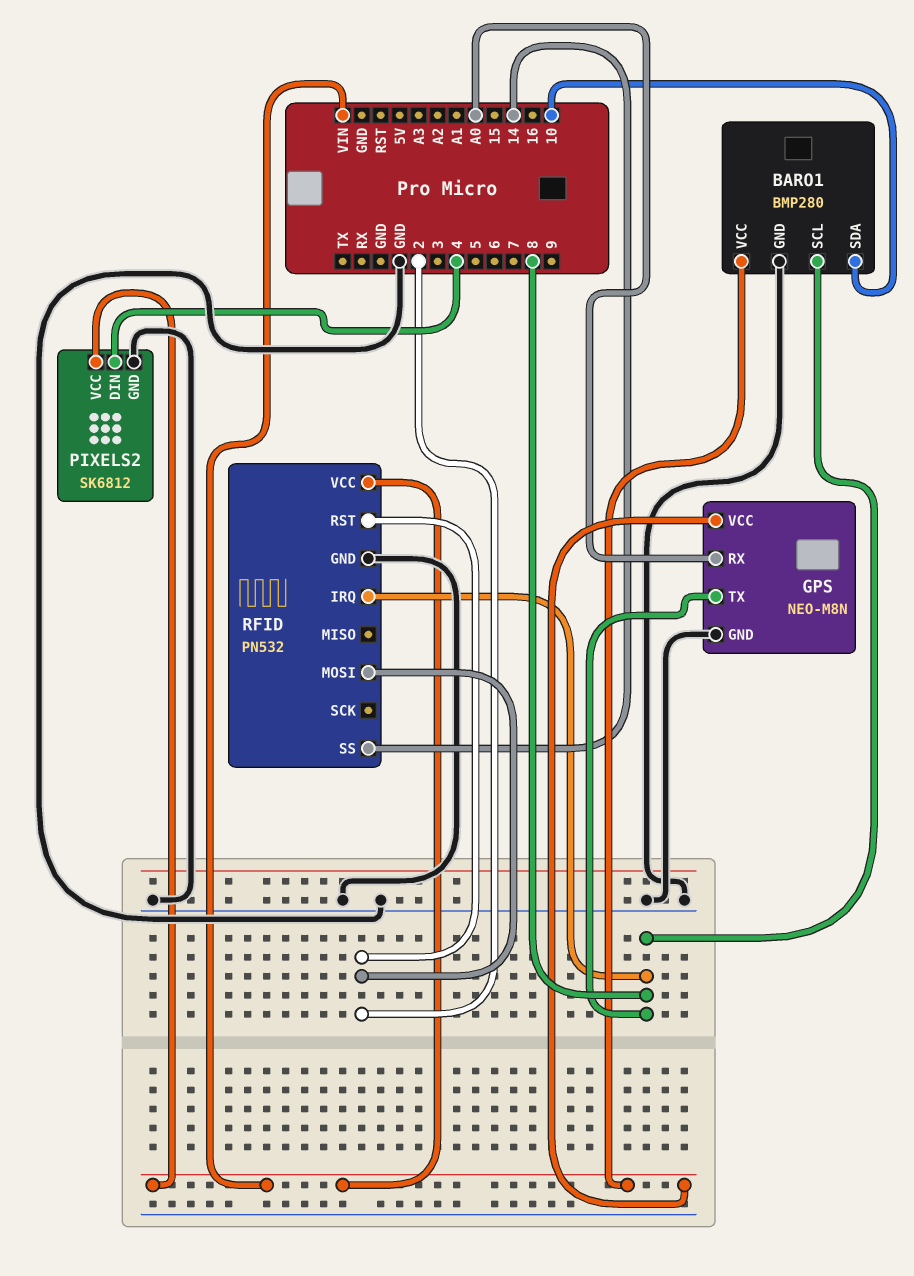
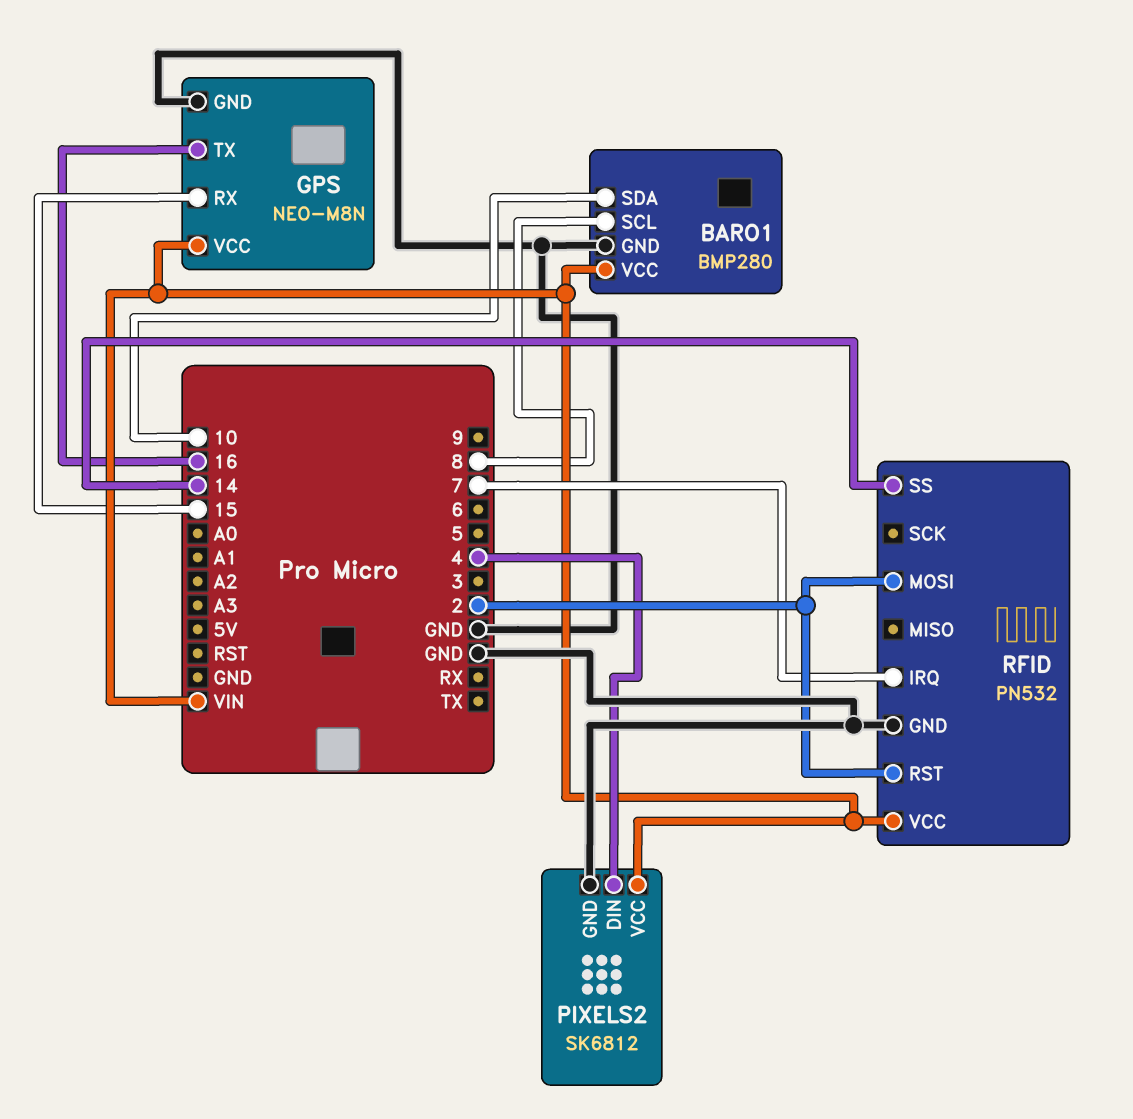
GPS pin RX: A0 -> 15
GPS pin TX: 8 -> 16
RFID pin IRQ: 8 -> 7

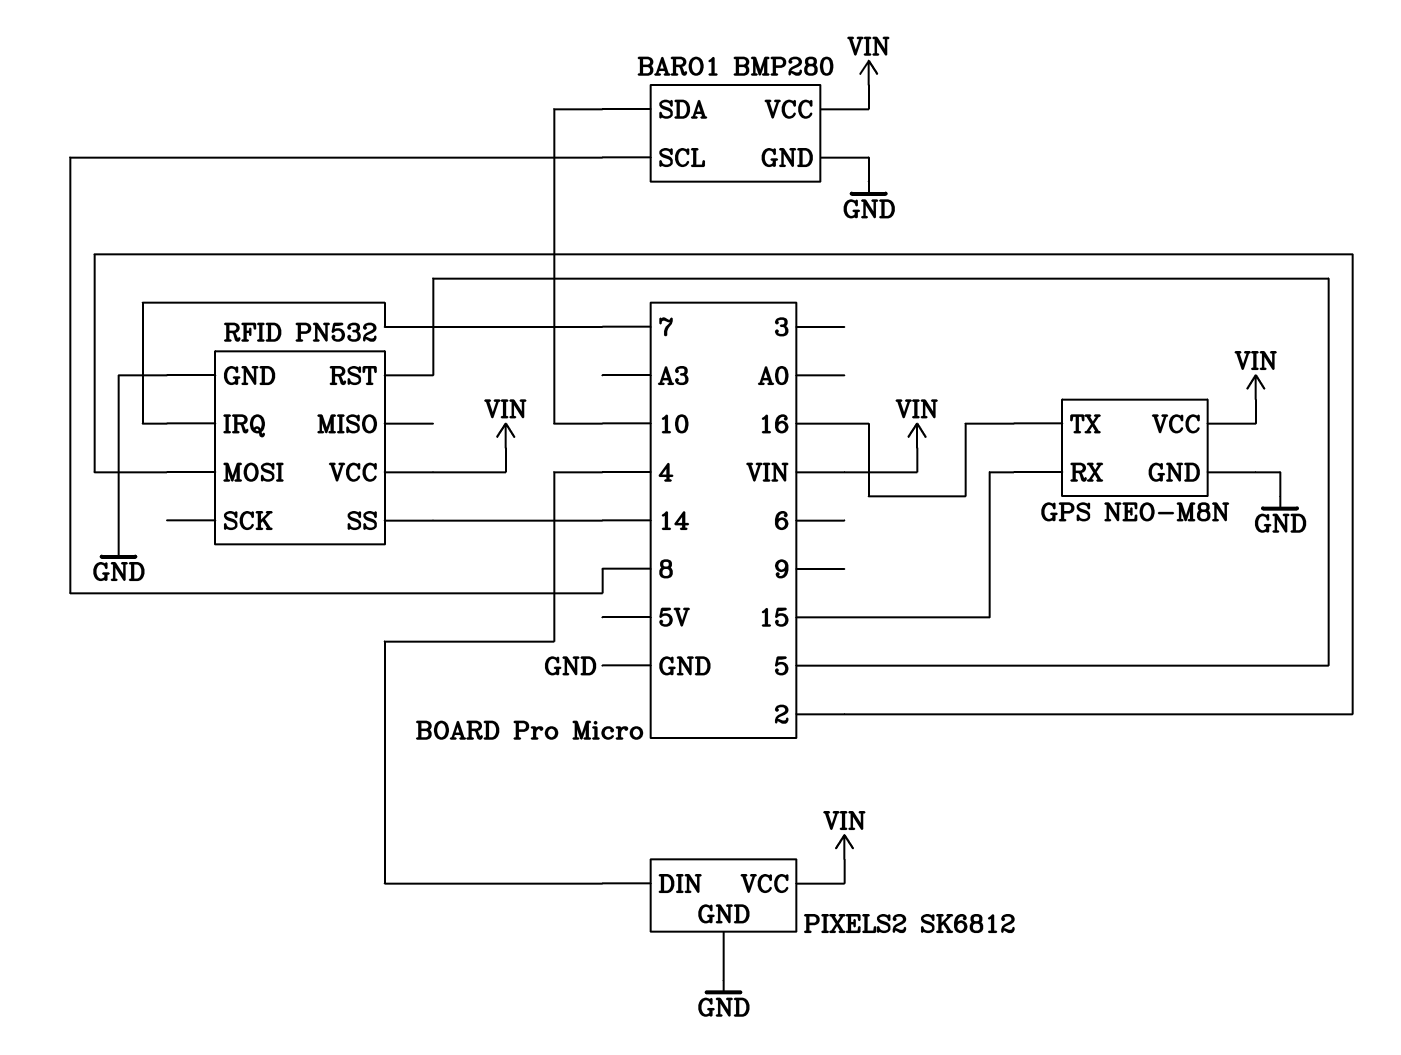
RFID pin RST: 2 -> 5

